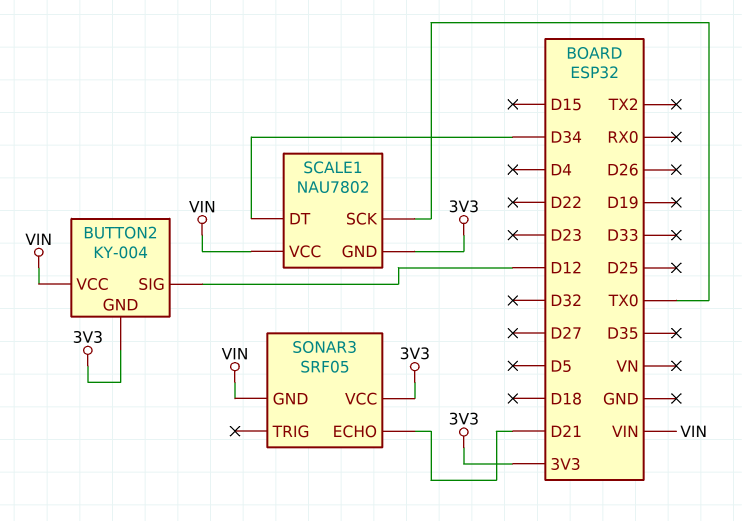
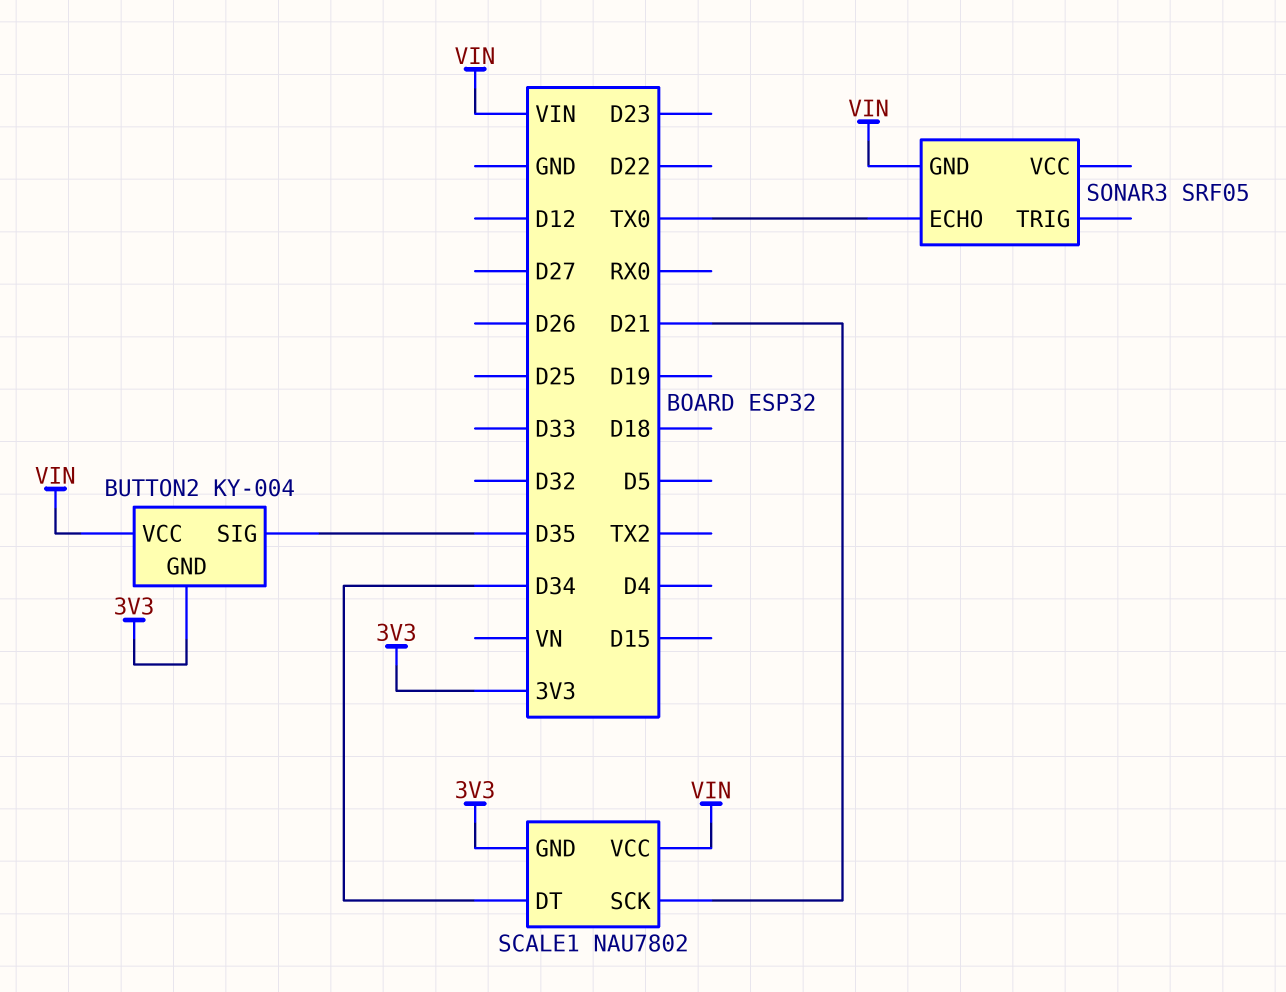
BUTTON2 pin SIG: D12 -> D35
SCALE1 pin SCK: TX0 -> D21
SONAR3 pin ECHO: D21 -> TX0
SONAR3 pin VCC: 3V3 -> none

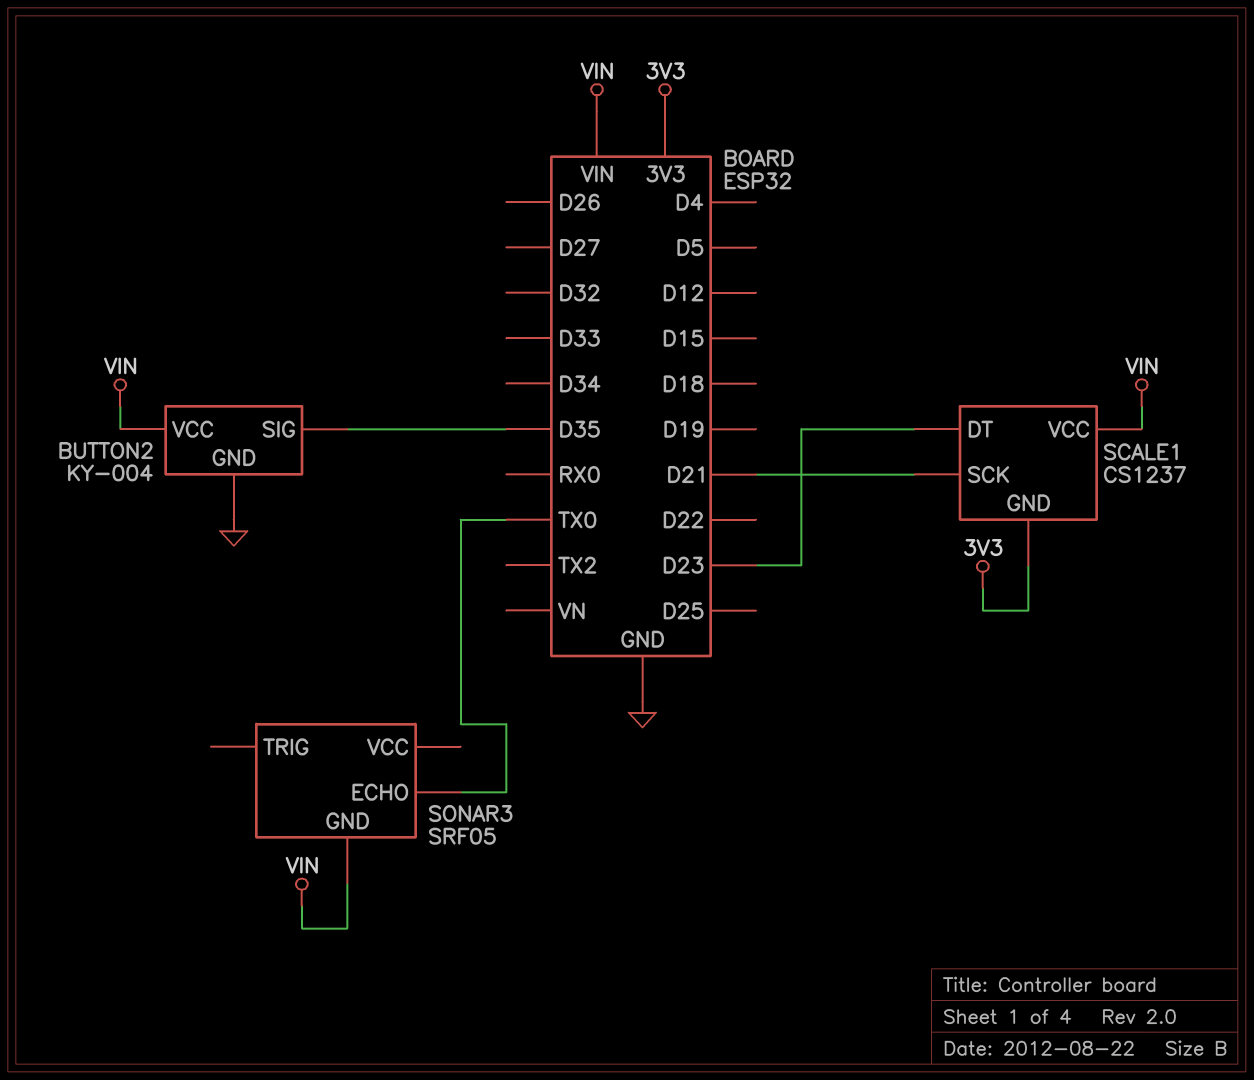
BUTTON2 pin GND: 3V3 -> GND
SCALE1: NAU7802 -> CS1237
SCALE1 pin DT: D34 -> D23

